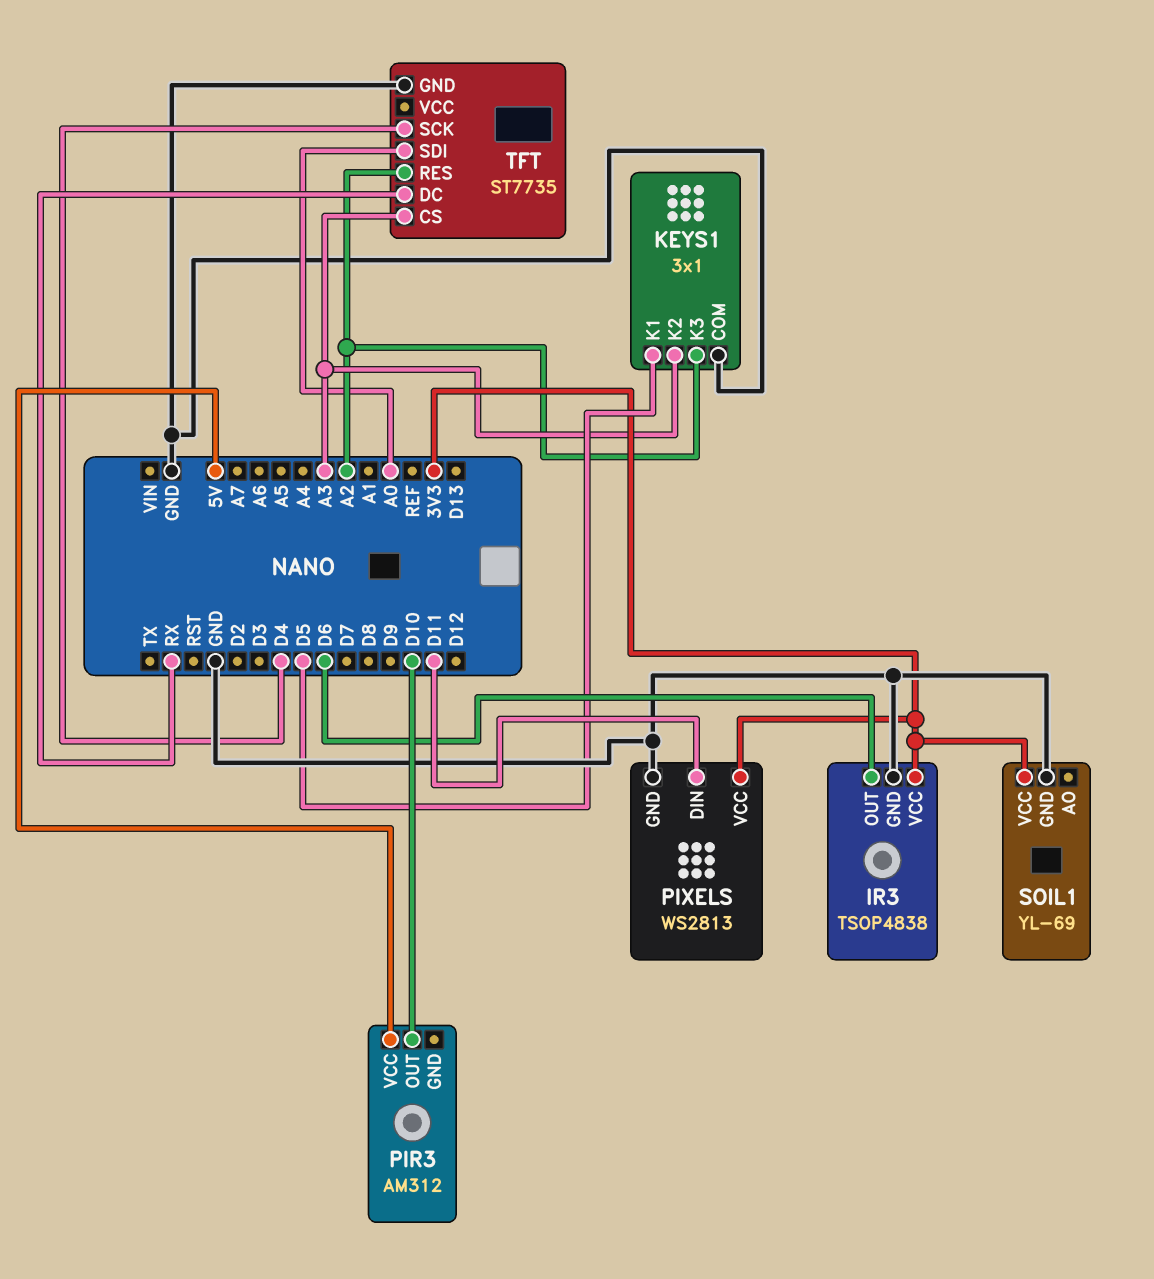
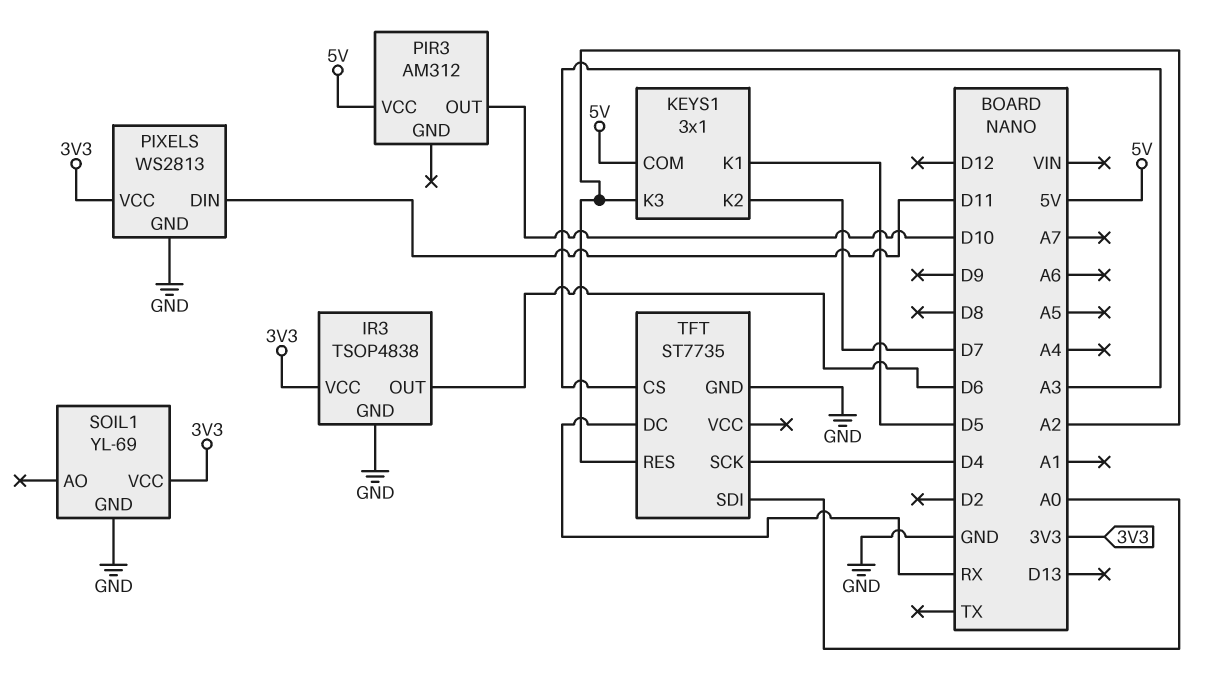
KEYS1 pin COM: GND -> 5V
KEYS1 pin K2: A3 -> D7

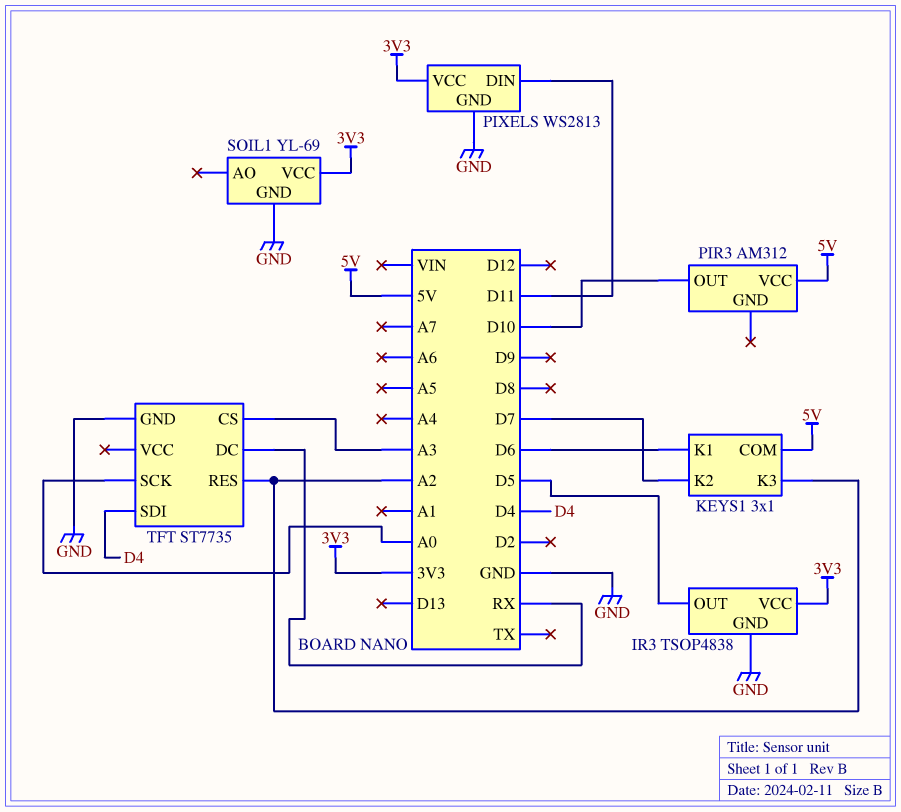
IR3 pin OUT: D6 -> D5
KEYS1 pin K1: D5 -> D6
TFT pin SCK: D4 -> A0
TFT pin SDI: A0 -> D4

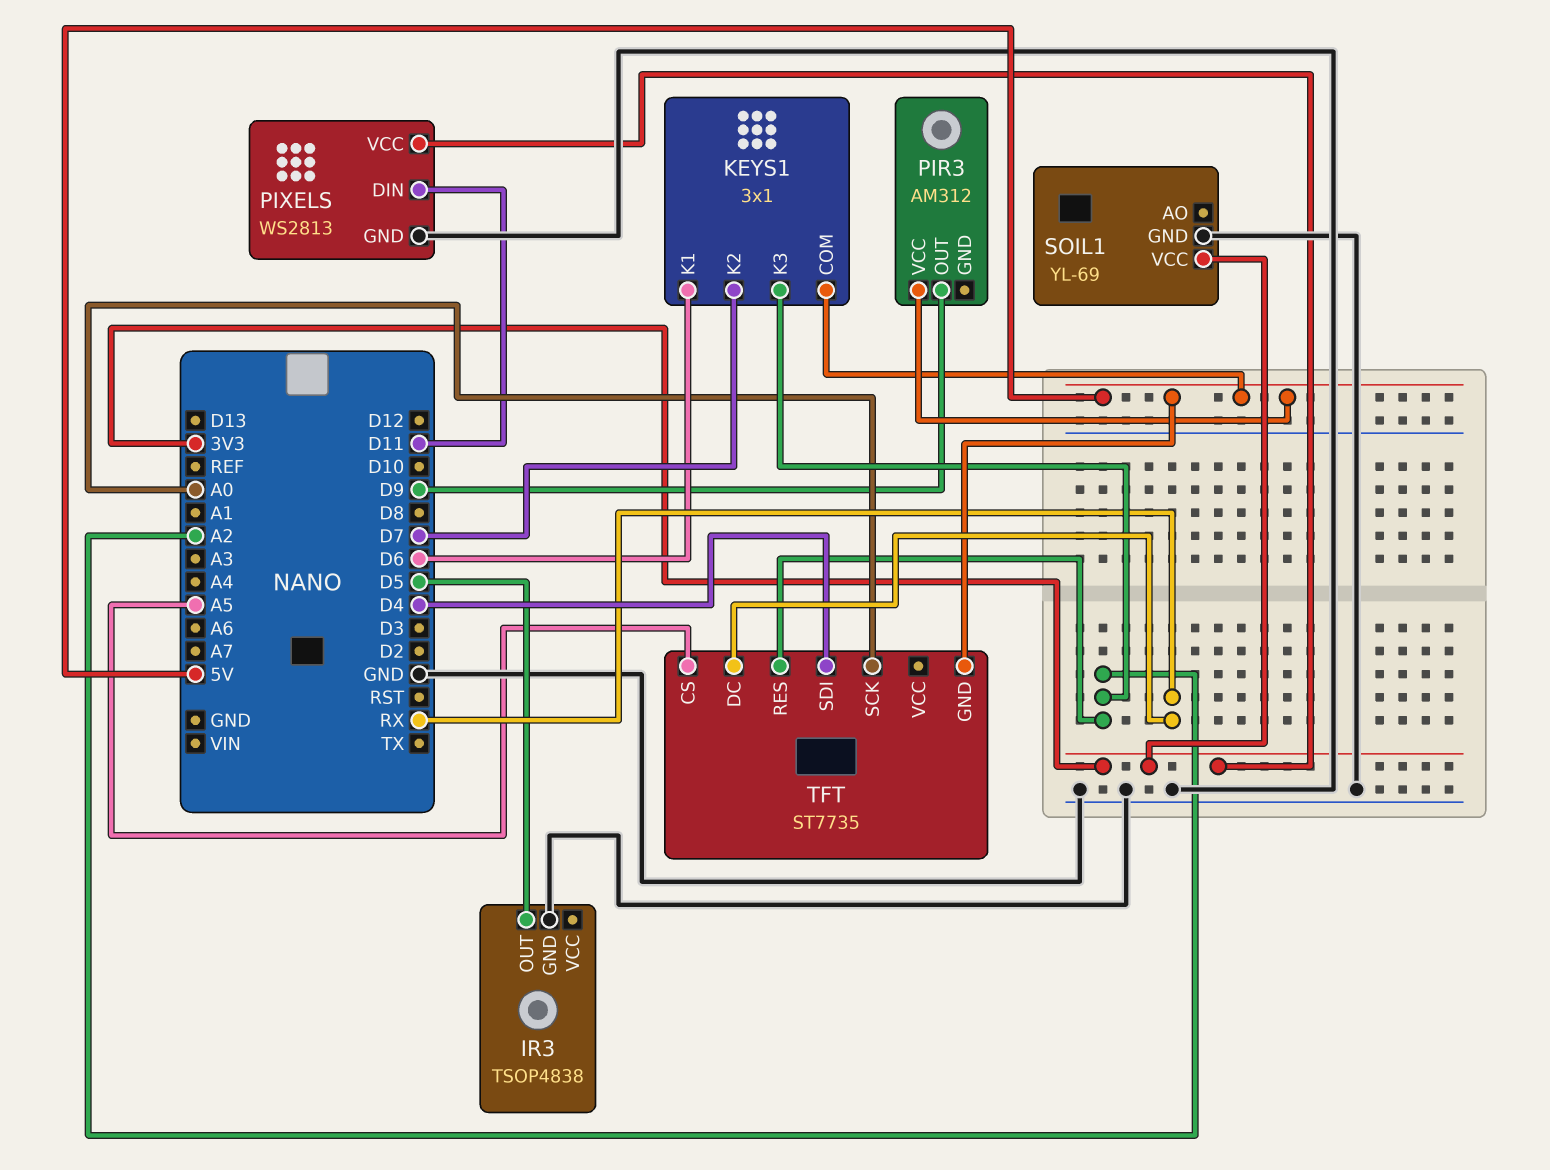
IR3 pin VCC: 3V3 -> none
PIR3 pin OUT: D10 -> D9
TFT pin CS: A3 -> A5
TFT pin GND: GND -> 5V

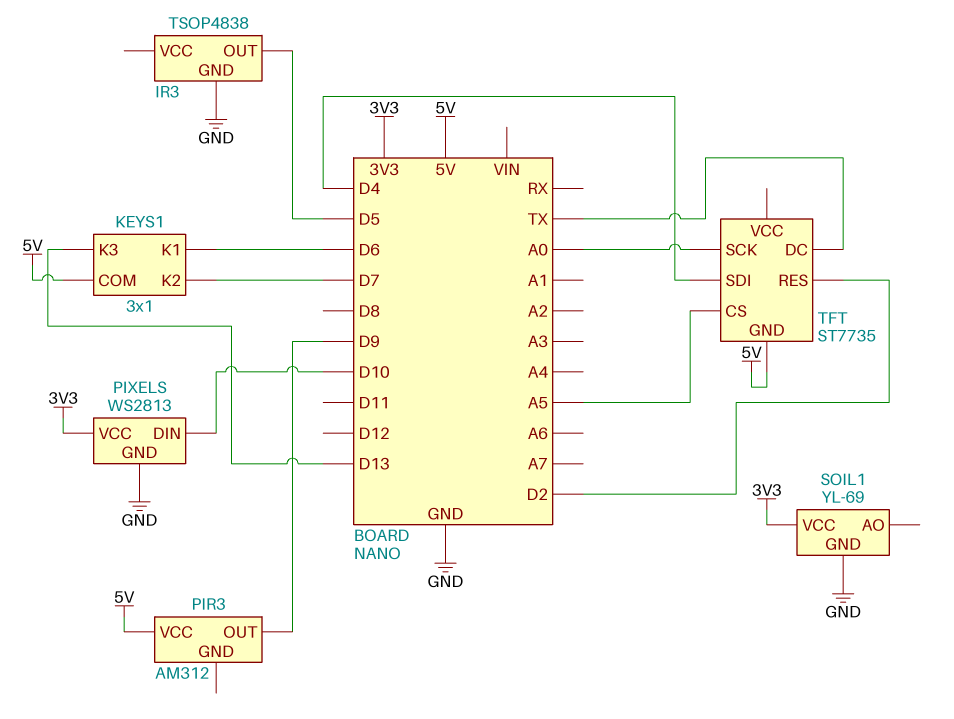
KEYS1 pin K3: A2 -> D13
PIXELS pin DIN: D11 -> D10
TFT pin DC: RX -> TX
TFT pin RES: A2 -> D2

